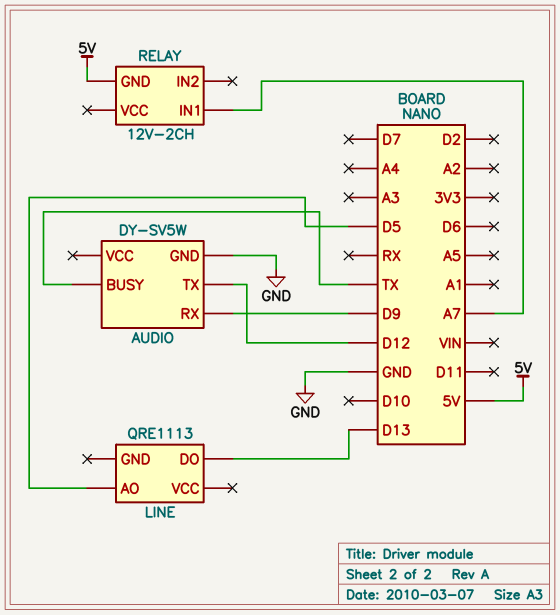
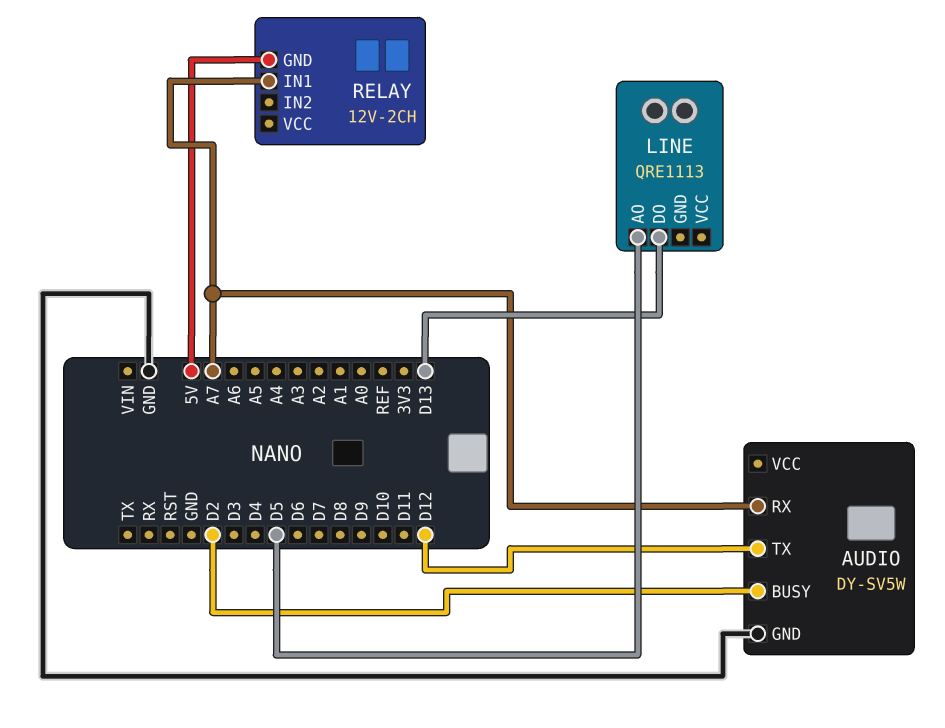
AUDIO pin BUSY: TX -> D2
AUDIO pin RX: D9 -> A7

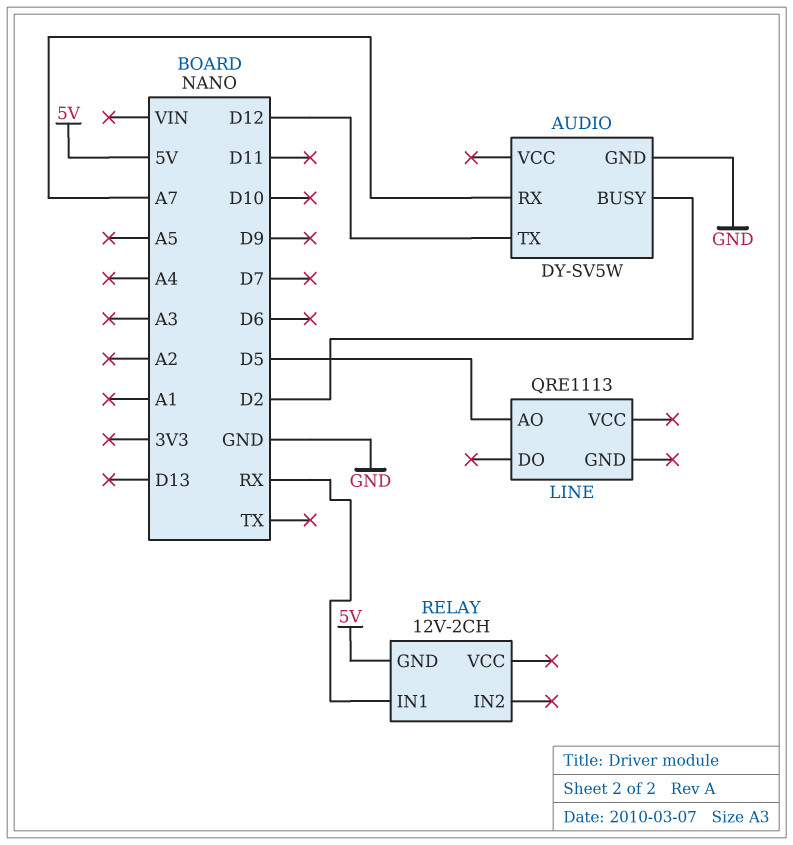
LINE pin DO: D13 -> none
RELAY pin IN1: A7 -> RX

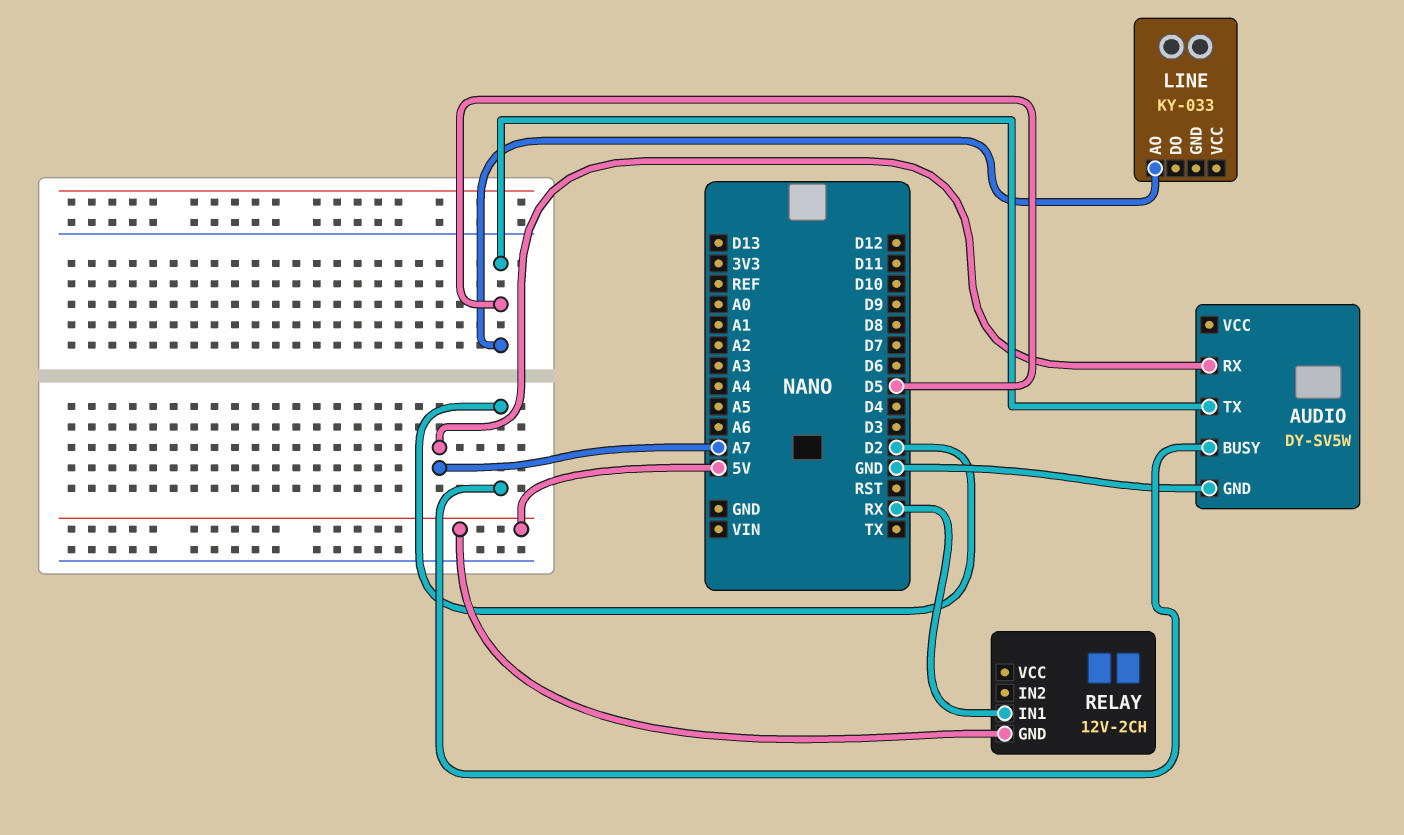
AUDIO pin TX: D12 -> D5
LINE: QRE1113 -> KY-033

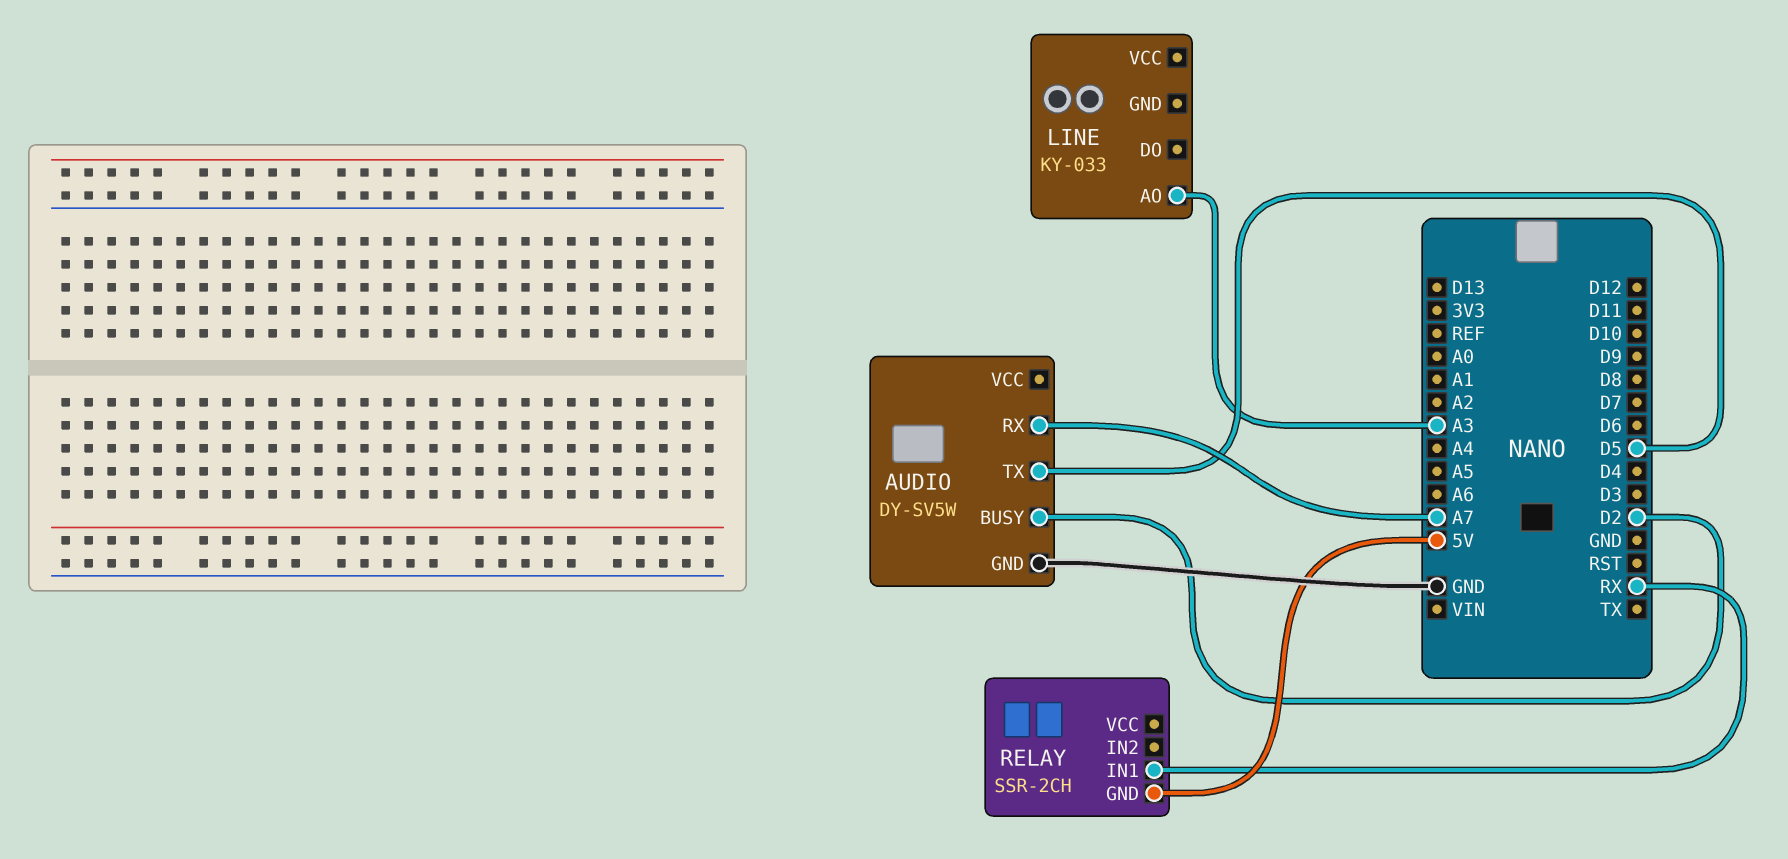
LINE pin AO: D5 -> A3
RELAY: 12V-2CH -> SSR-2CH

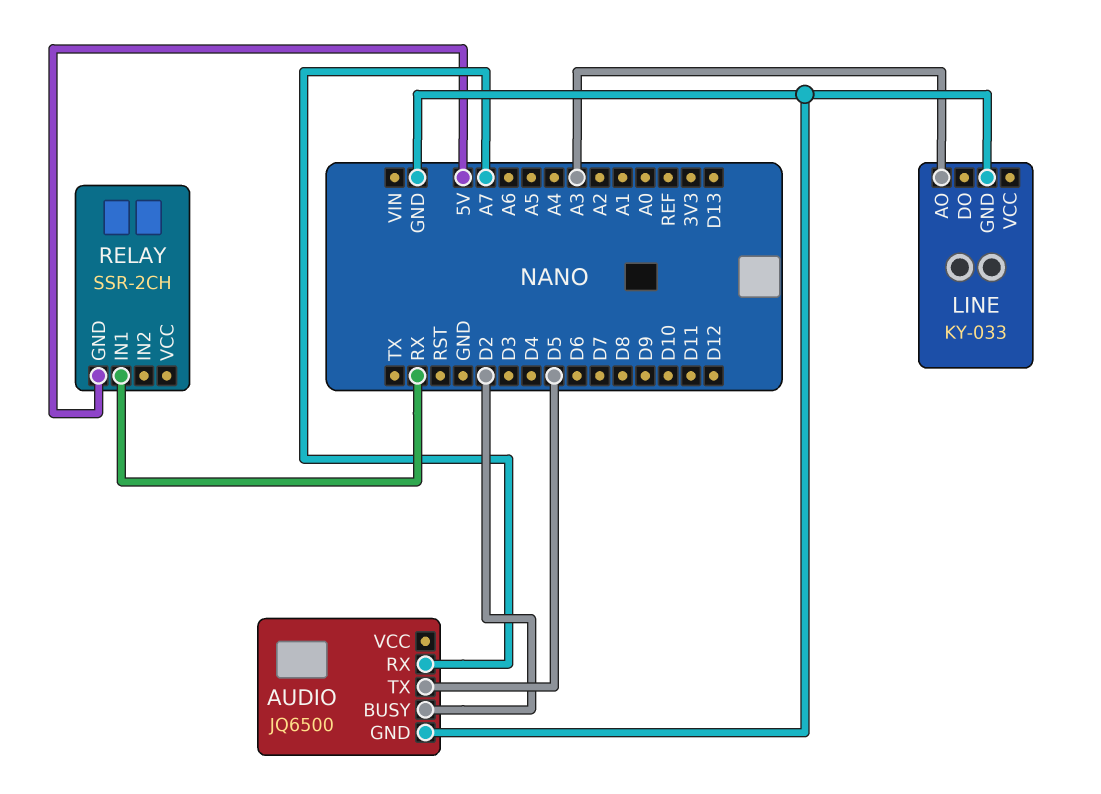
AUDIO: DY-SV5W -> JQ6500
LINE pin GND: none -> GND

